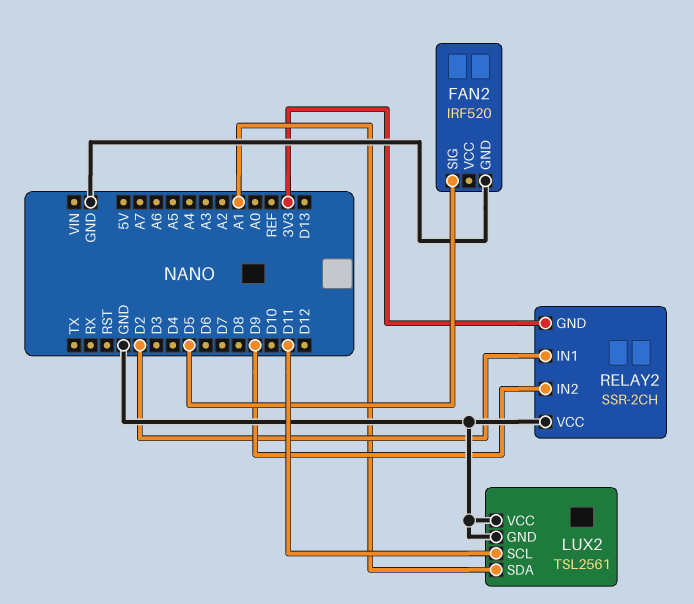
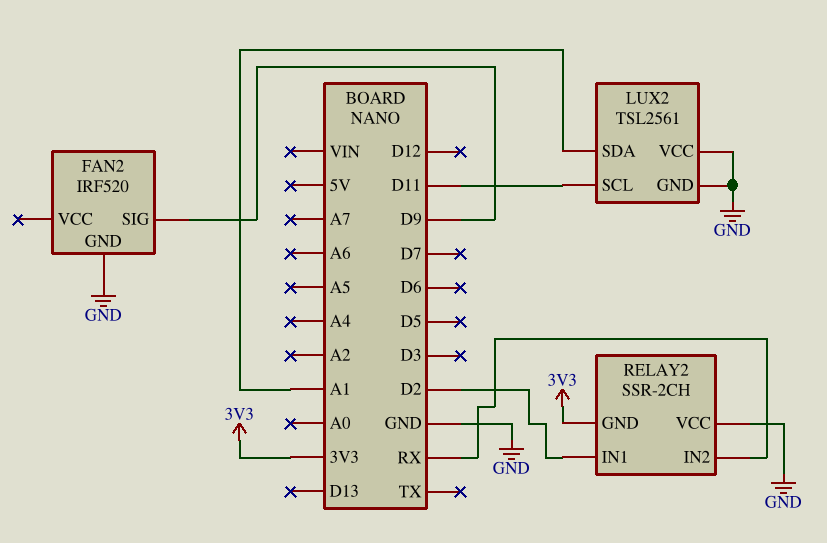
FAN2 pin SIG: D5 -> D9
RELAY2 pin IN2: D9 -> RX

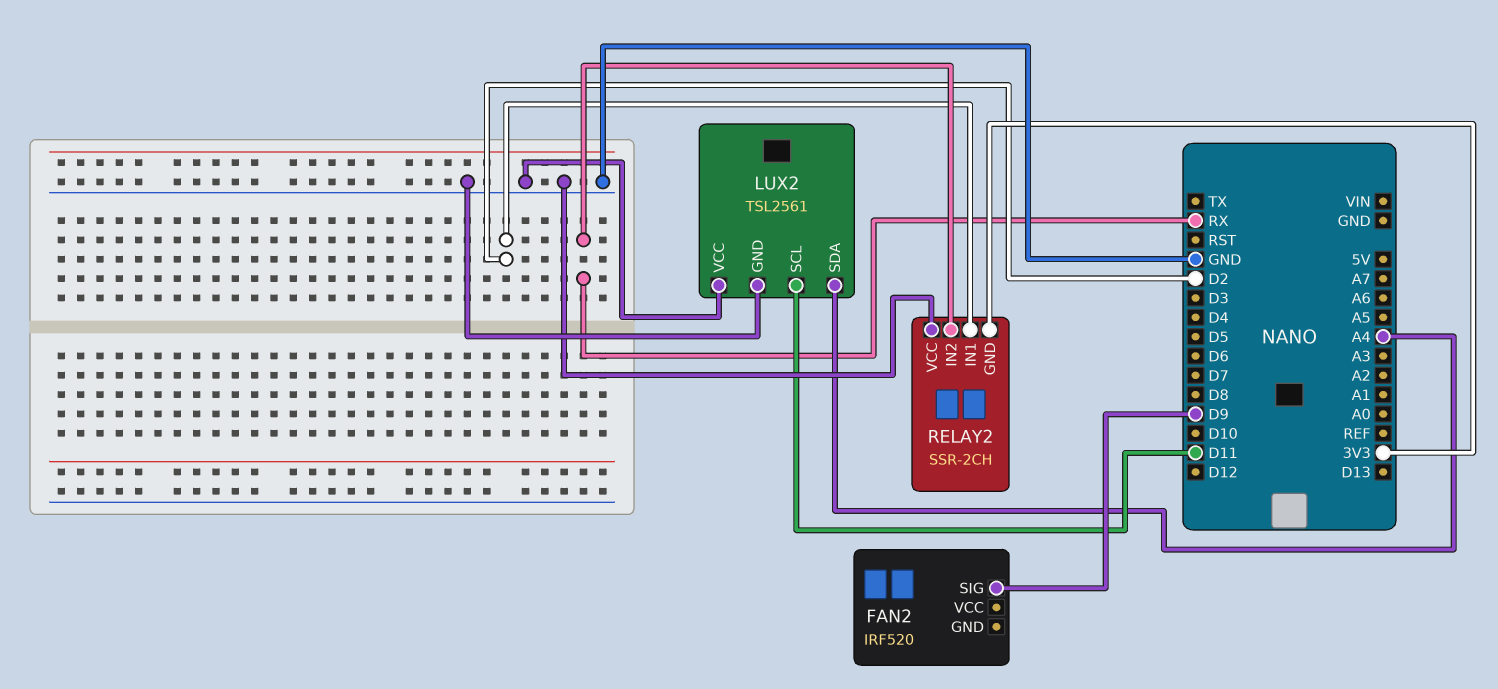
FAN2 pin GND: GND -> none
LUX2 pin SDA: A1 -> A4

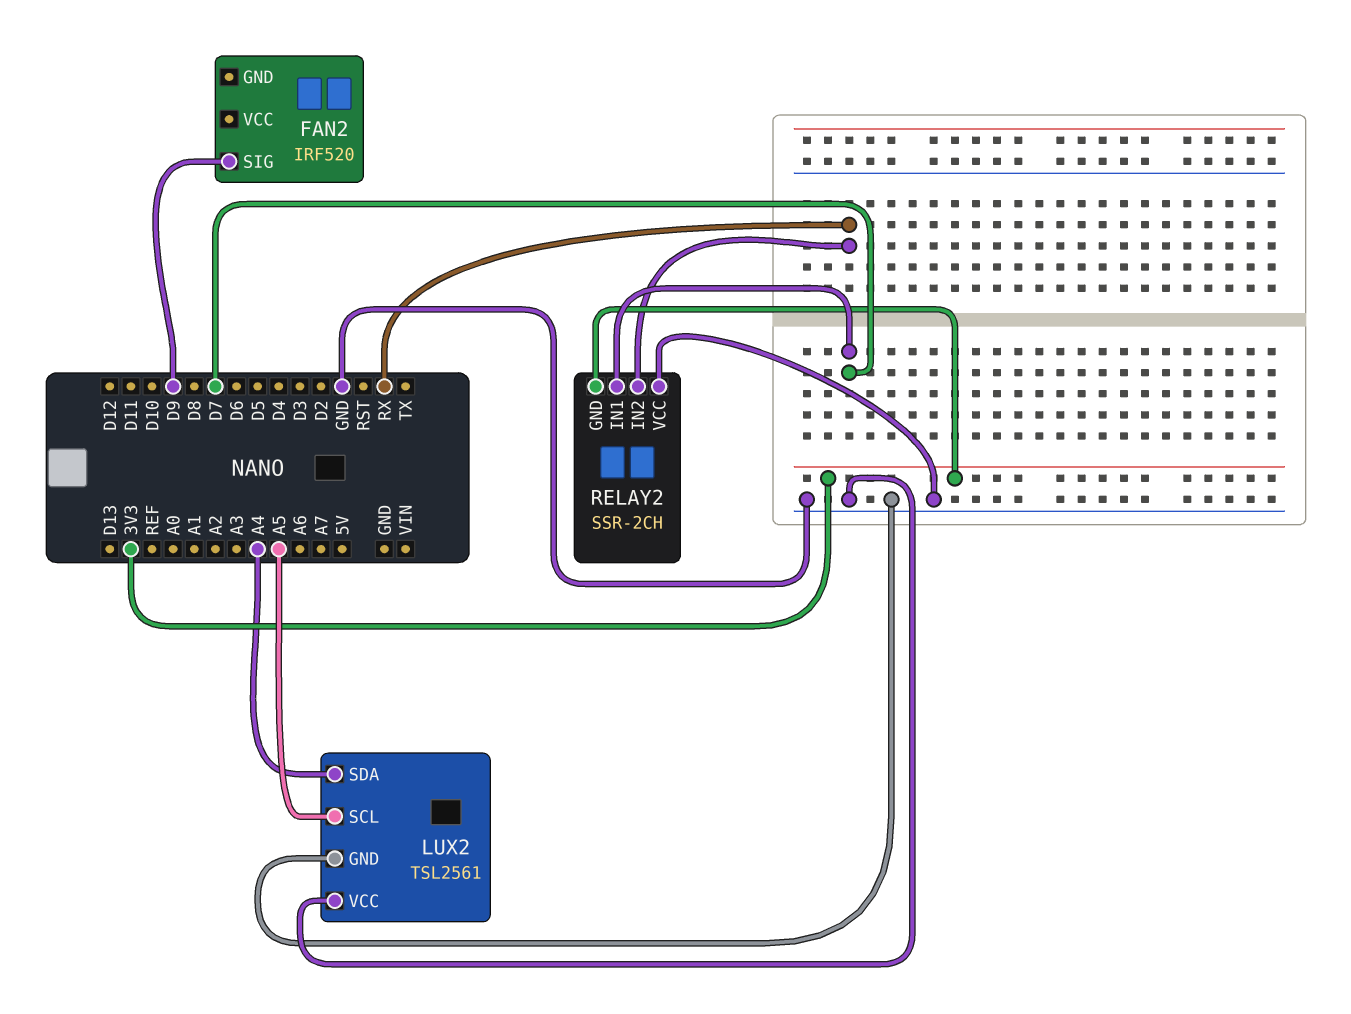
LUX2 pin SCL: D11 -> A5
RELAY2 pin IN1: D2 -> D7

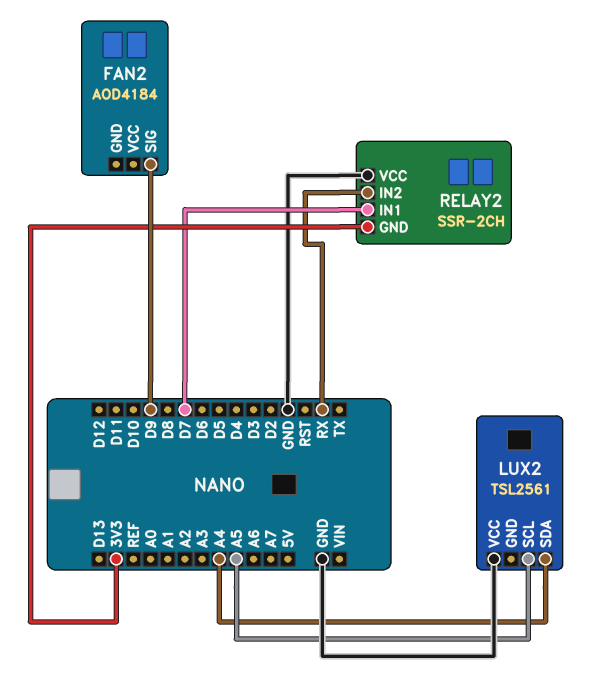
FAN2: IRF520 -> AOD4184
LUX2 pin GND: GND -> none

